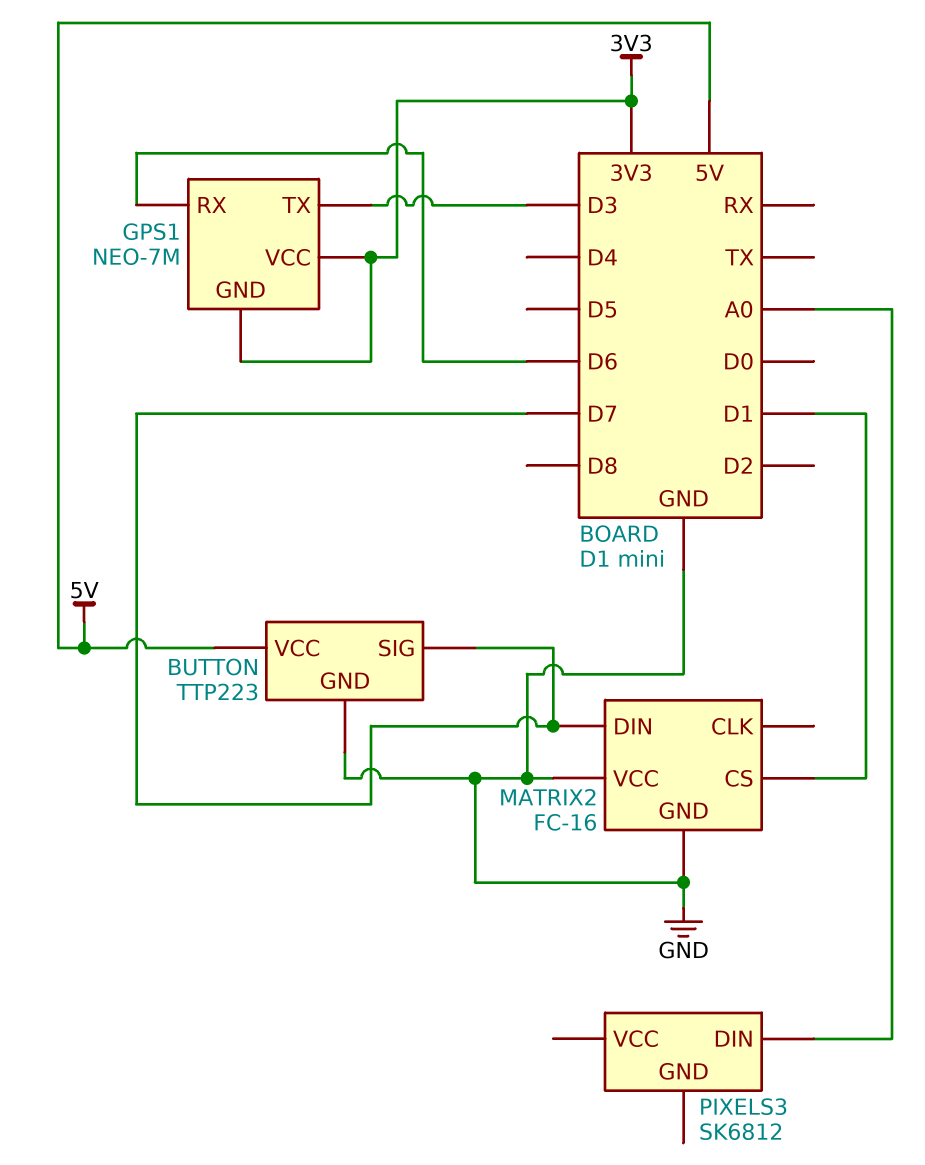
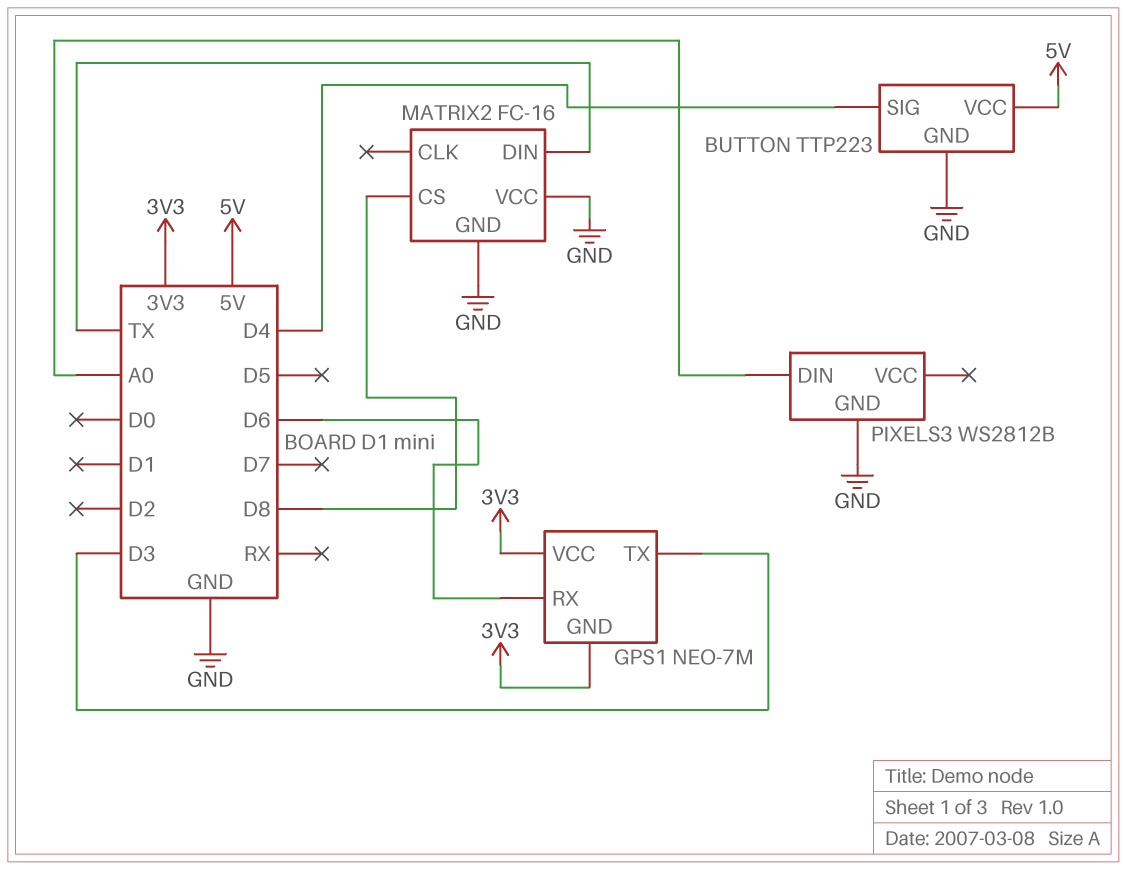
BUTTON pin SIG: D7 -> D4
MATRIX2 pin CS: D1 -> D8
MATRIX2 pin DIN: D7 -> TX
PIXELS3: SK6812 -> WS2812B
PIXELS3 pin GND: none -> GND

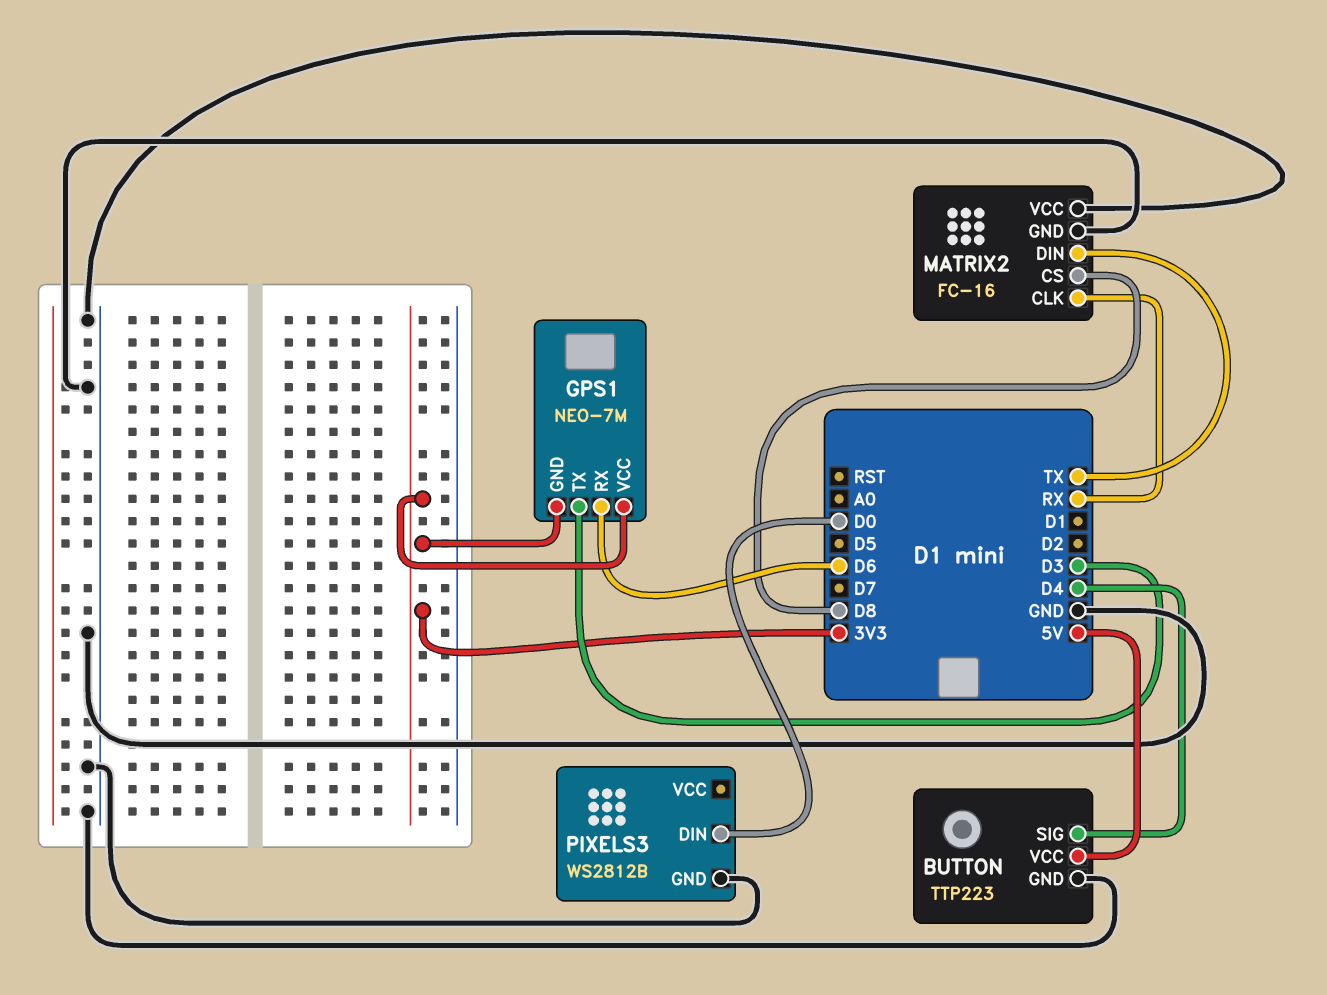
MATRIX2 pin CLK: none -> RX
PIXELS3 pin DIN: A0 -> D0

